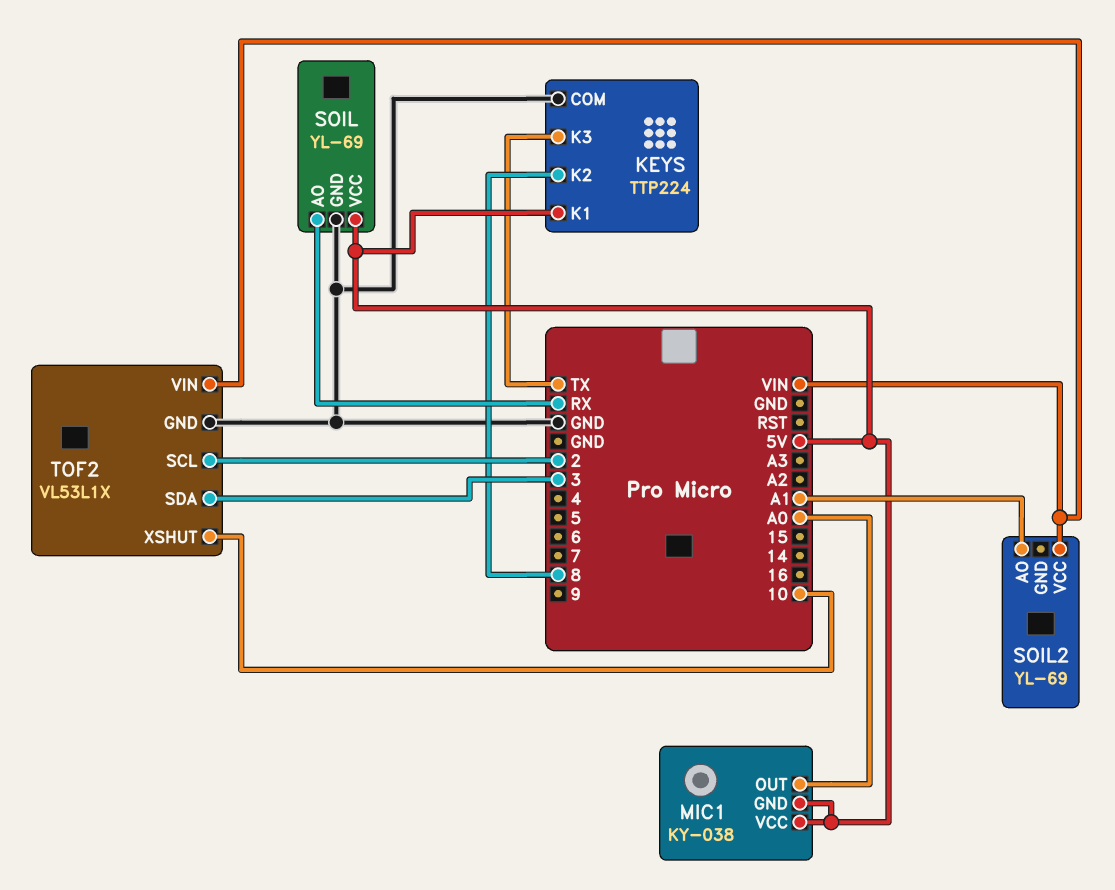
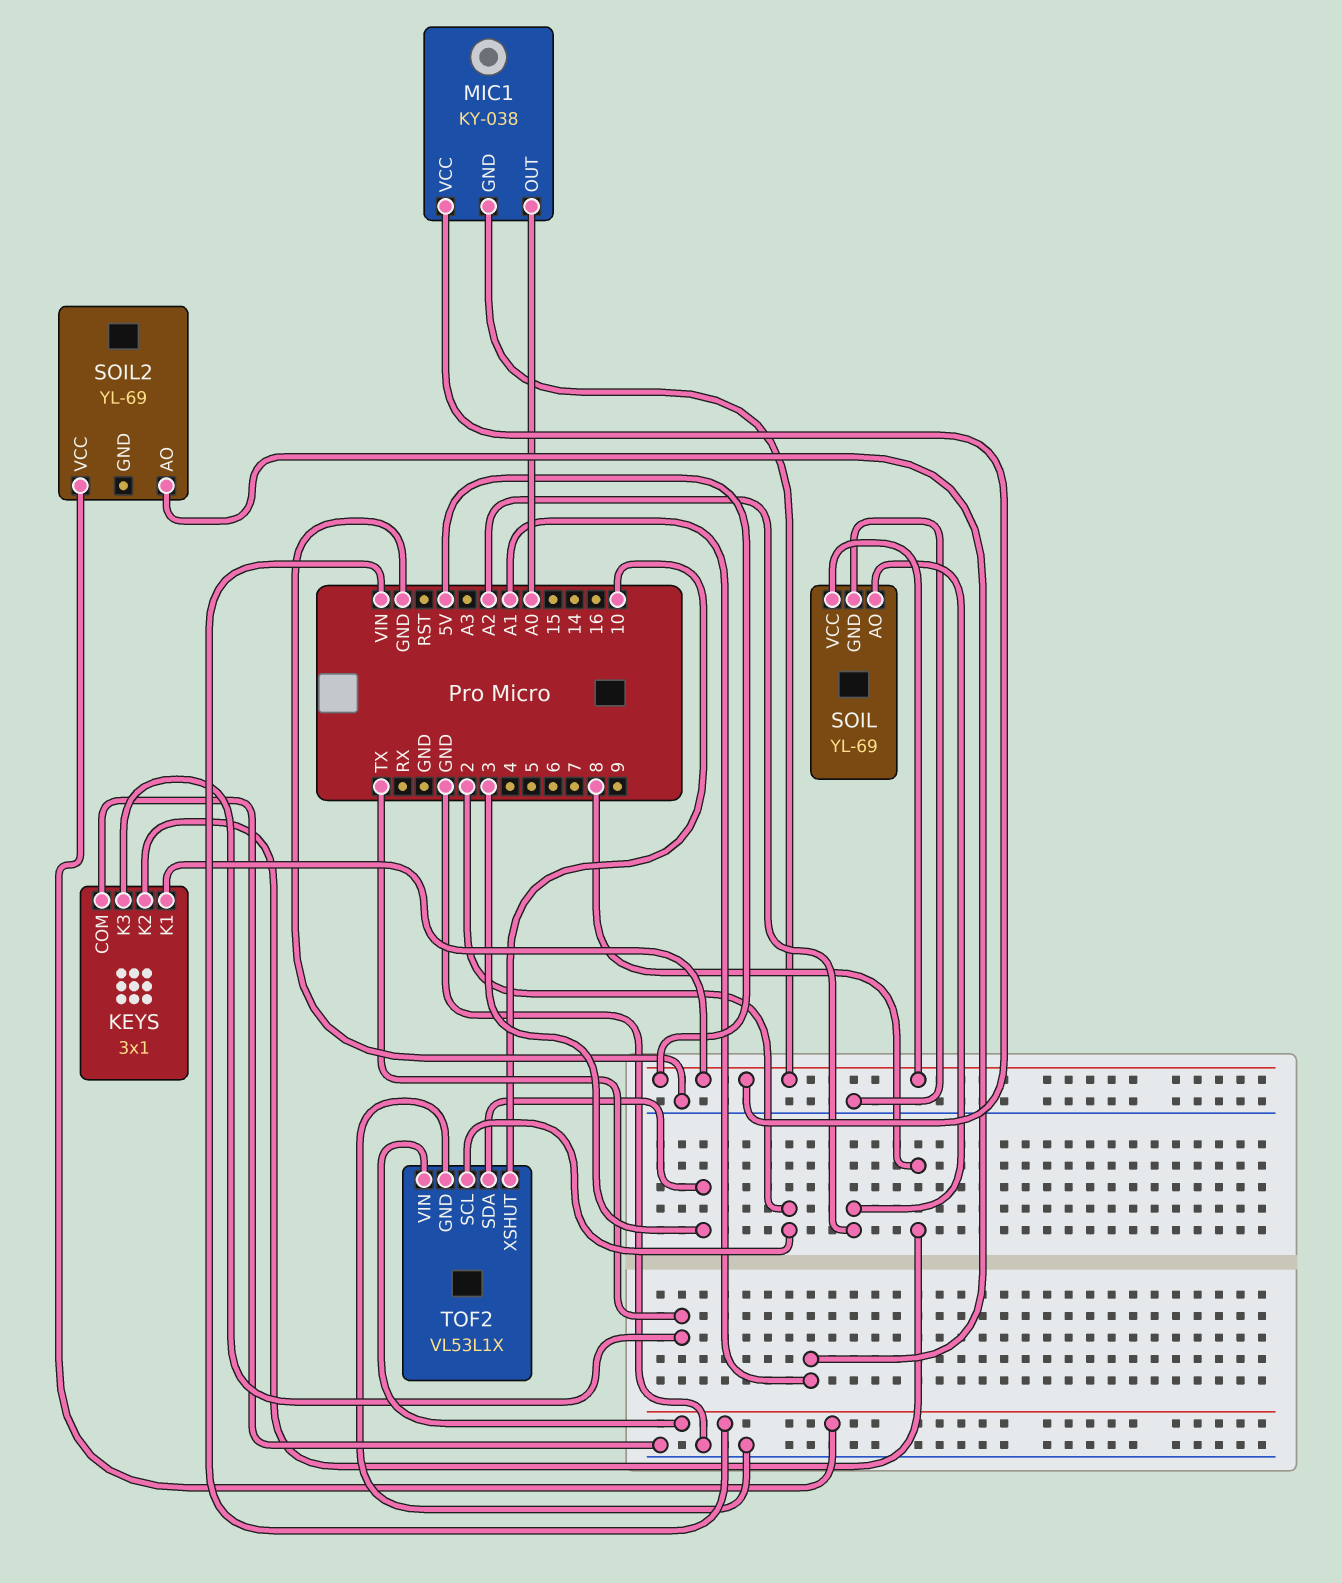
KEYS: TTP224 -> 3x1
SOIL pin AO: RX -> A2

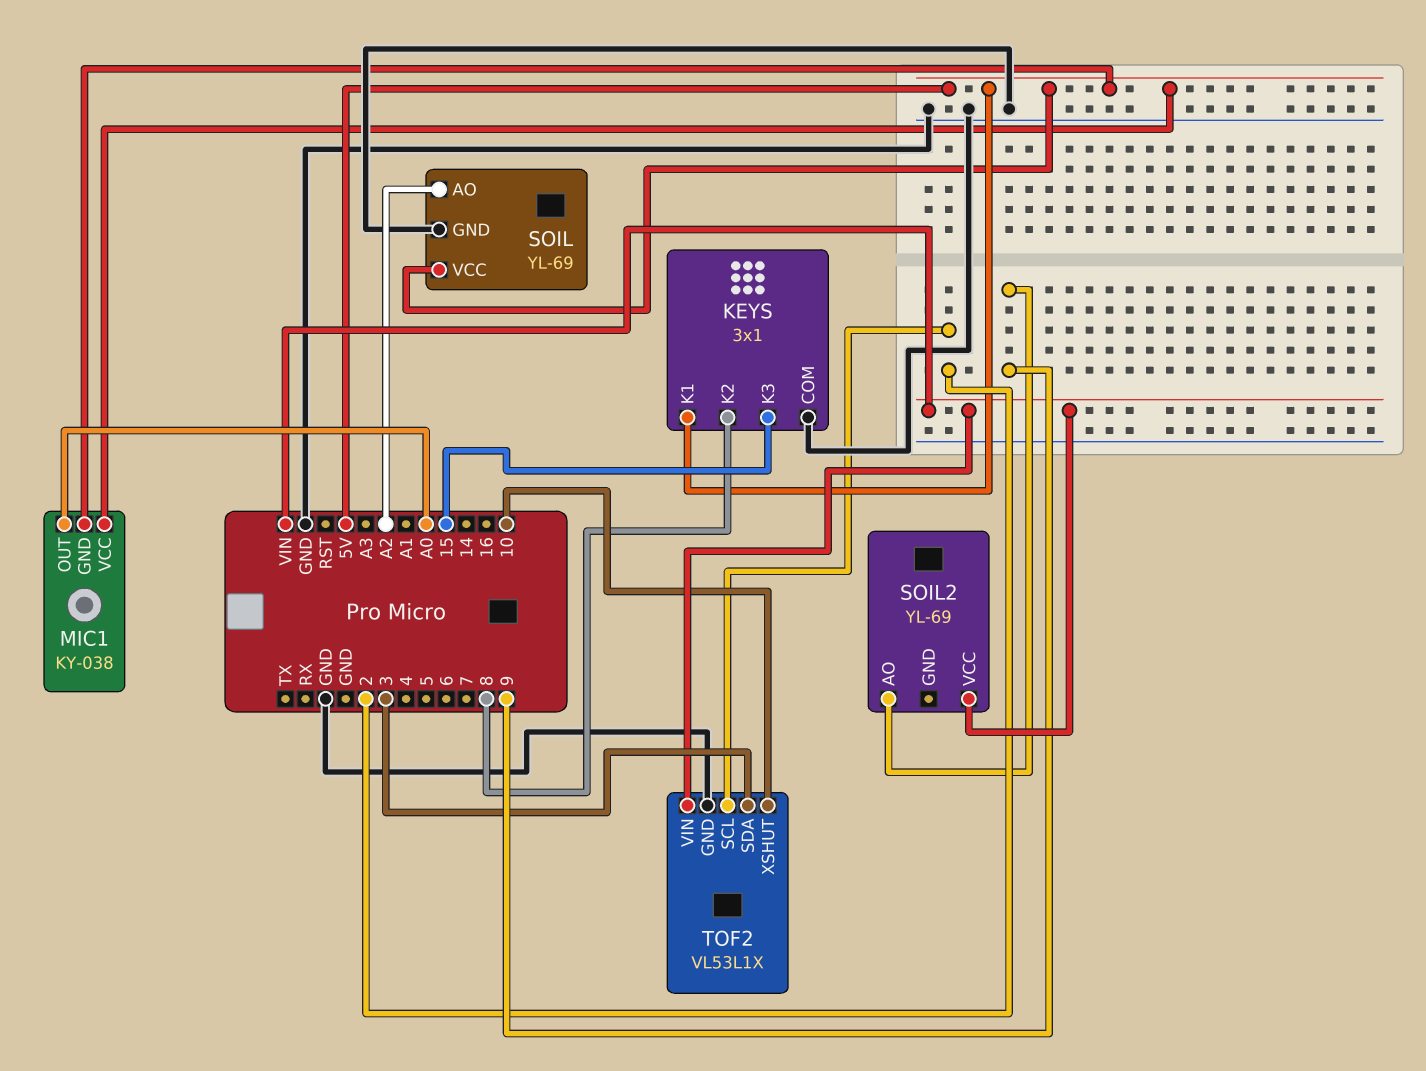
KEYS pin K3: TX -> 15
SOIL2 pin AO: A1 -> 9

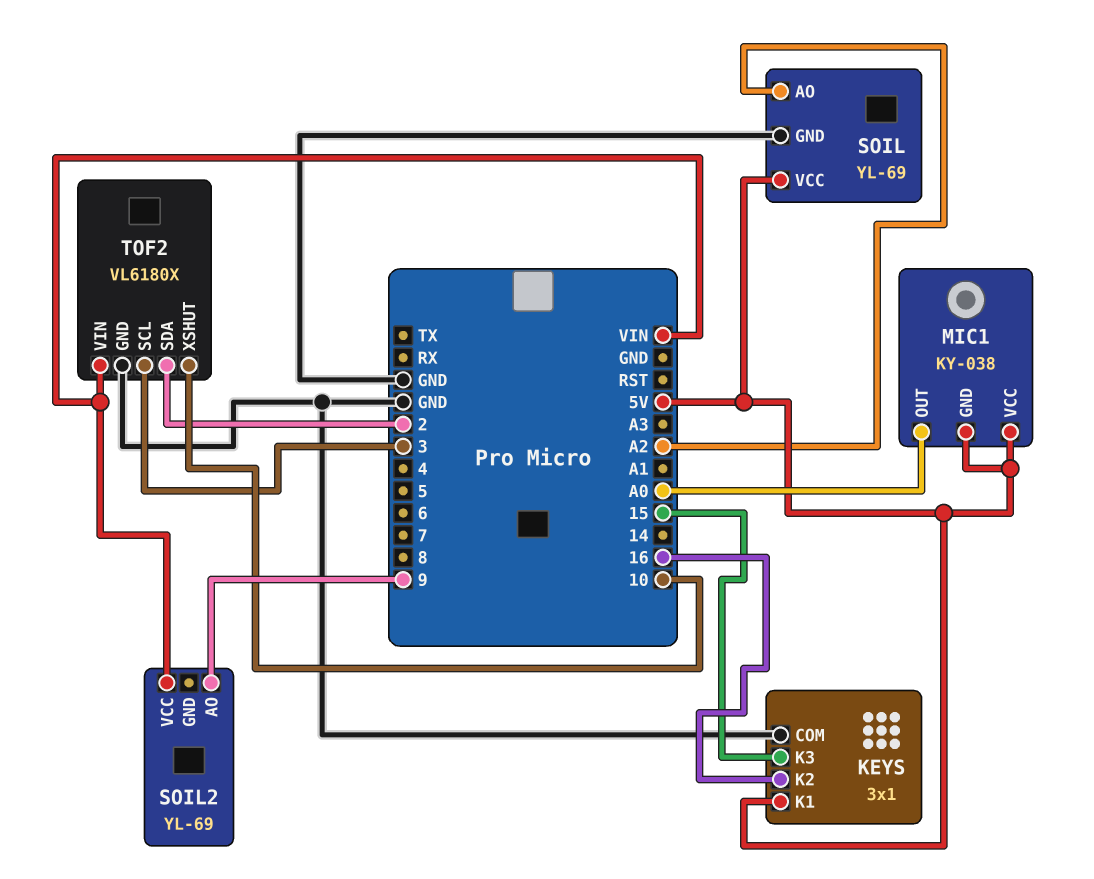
KEYS pin K2: 8 -> 16
TOF2: VL53L1X -> VL6180X
TOF2 pin SCL: 2 -> 3
TOF2 pin SDA: 3 -> 2

